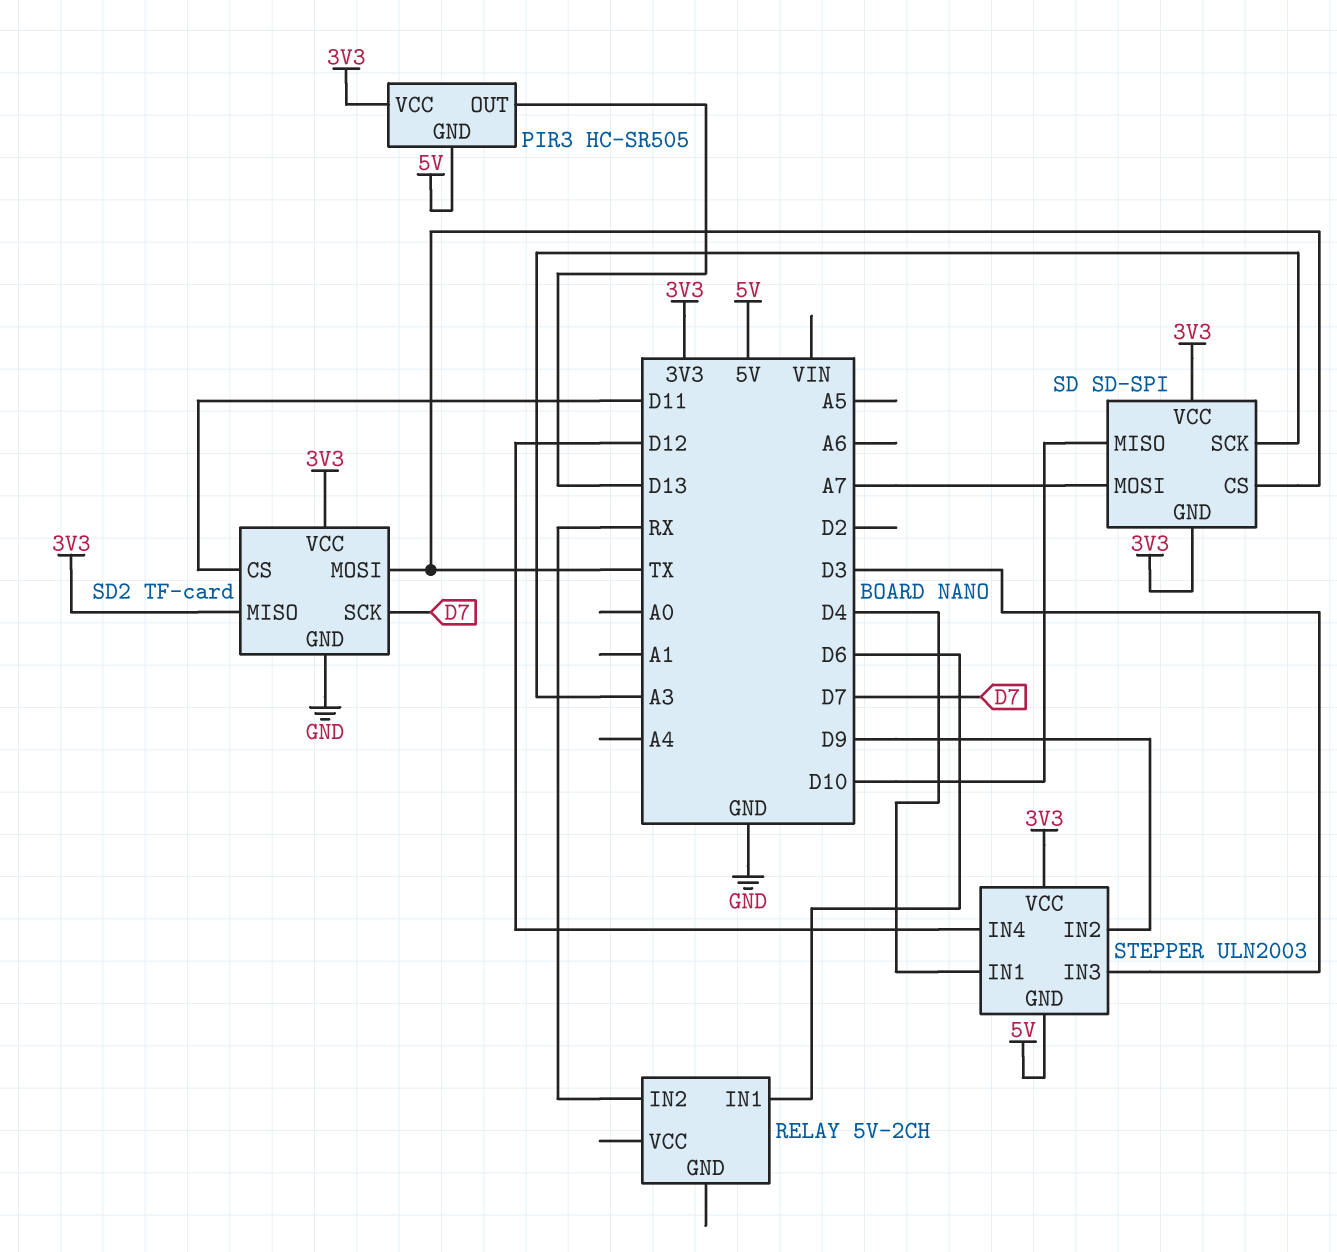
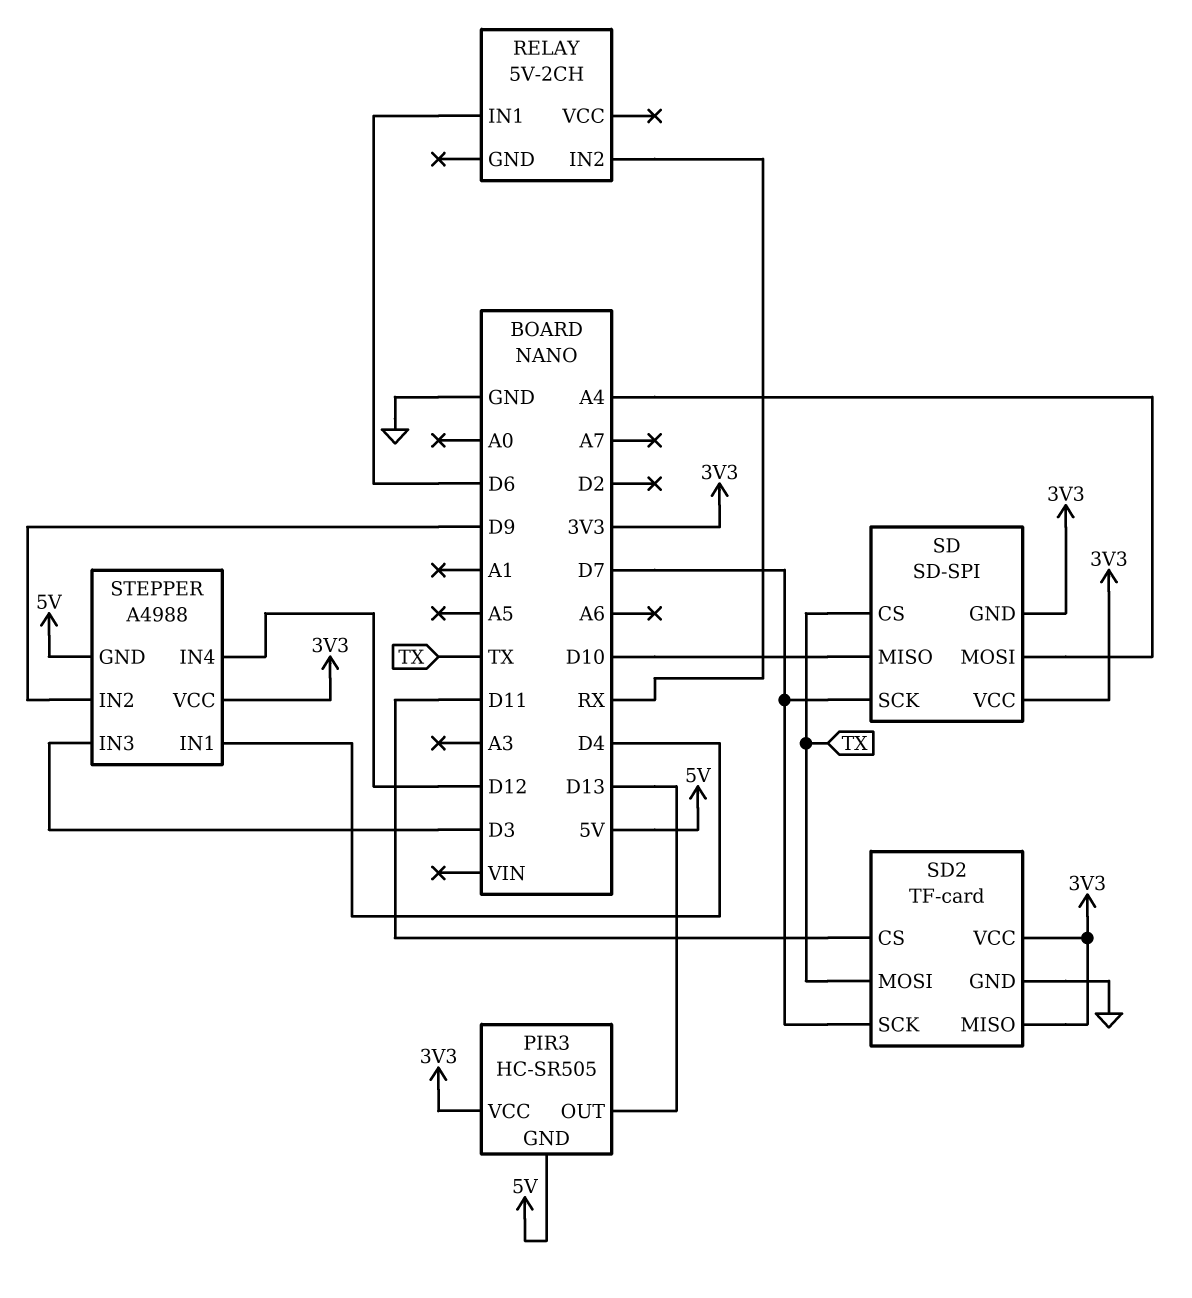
SD pin MOSI: A7 -> A4
SD pin SCK: A3 -> D7
STEPPER: ULN2003 -> A4988

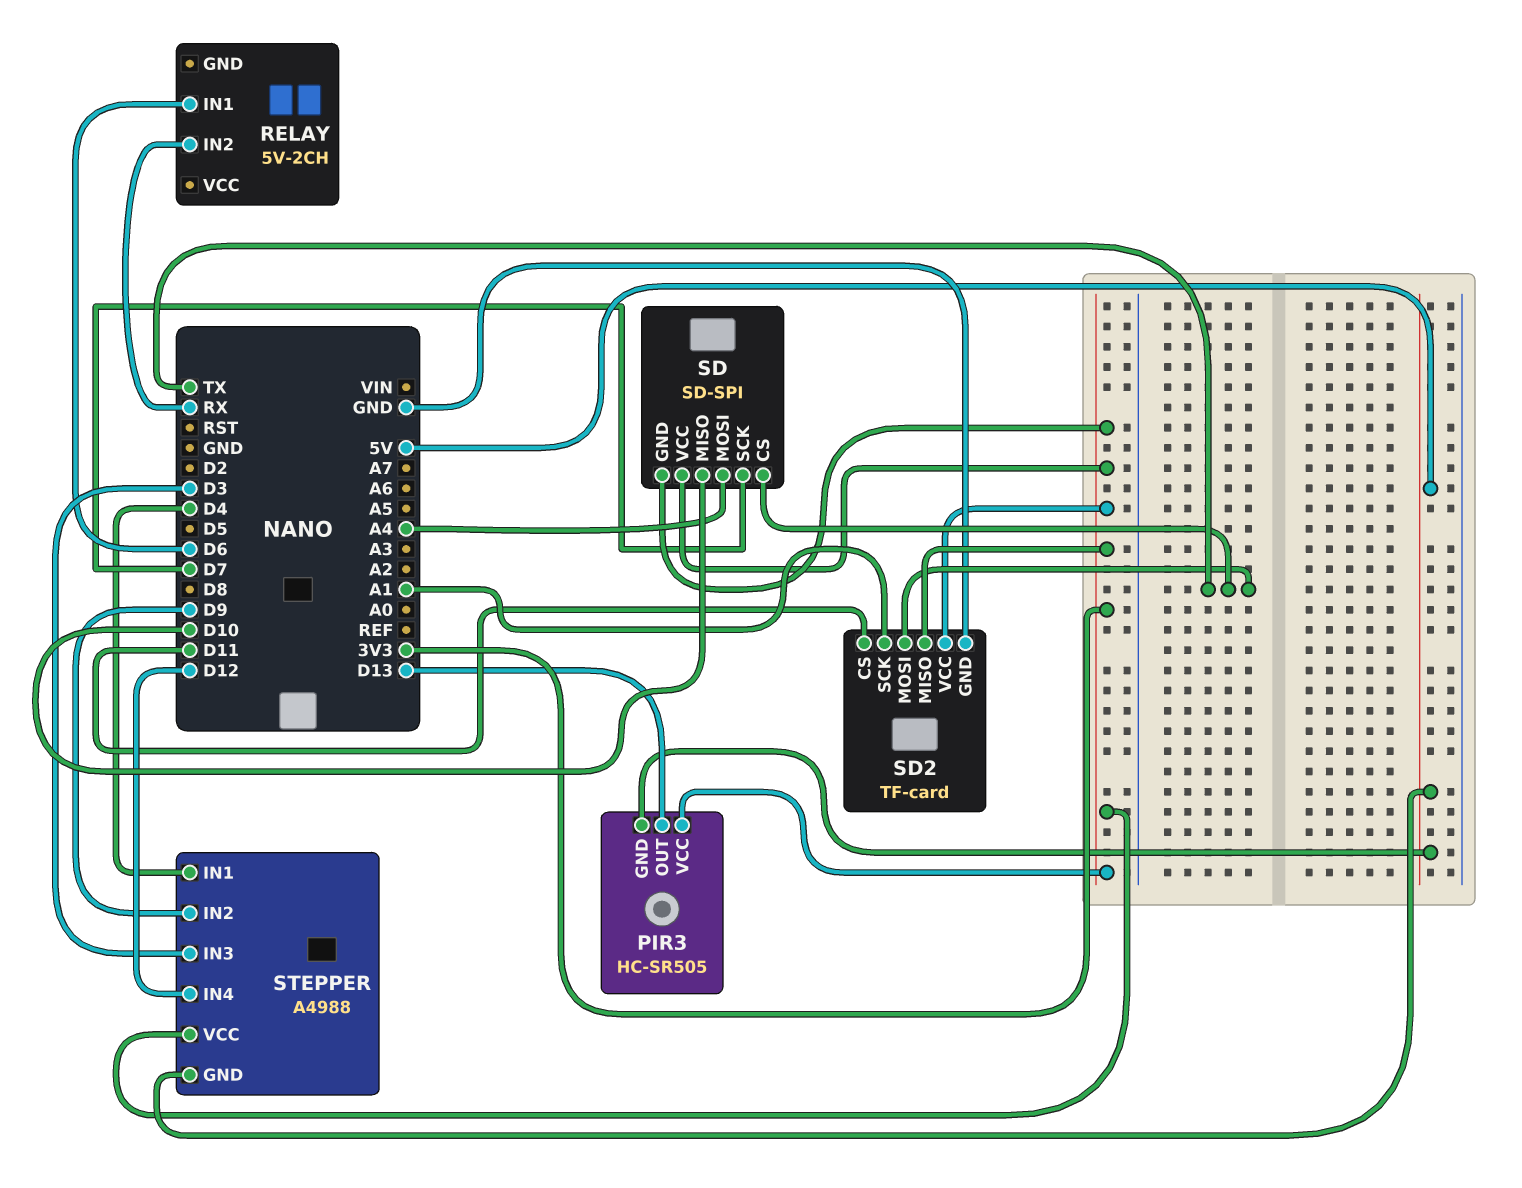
SD2 pin SCK: D7 -> A1

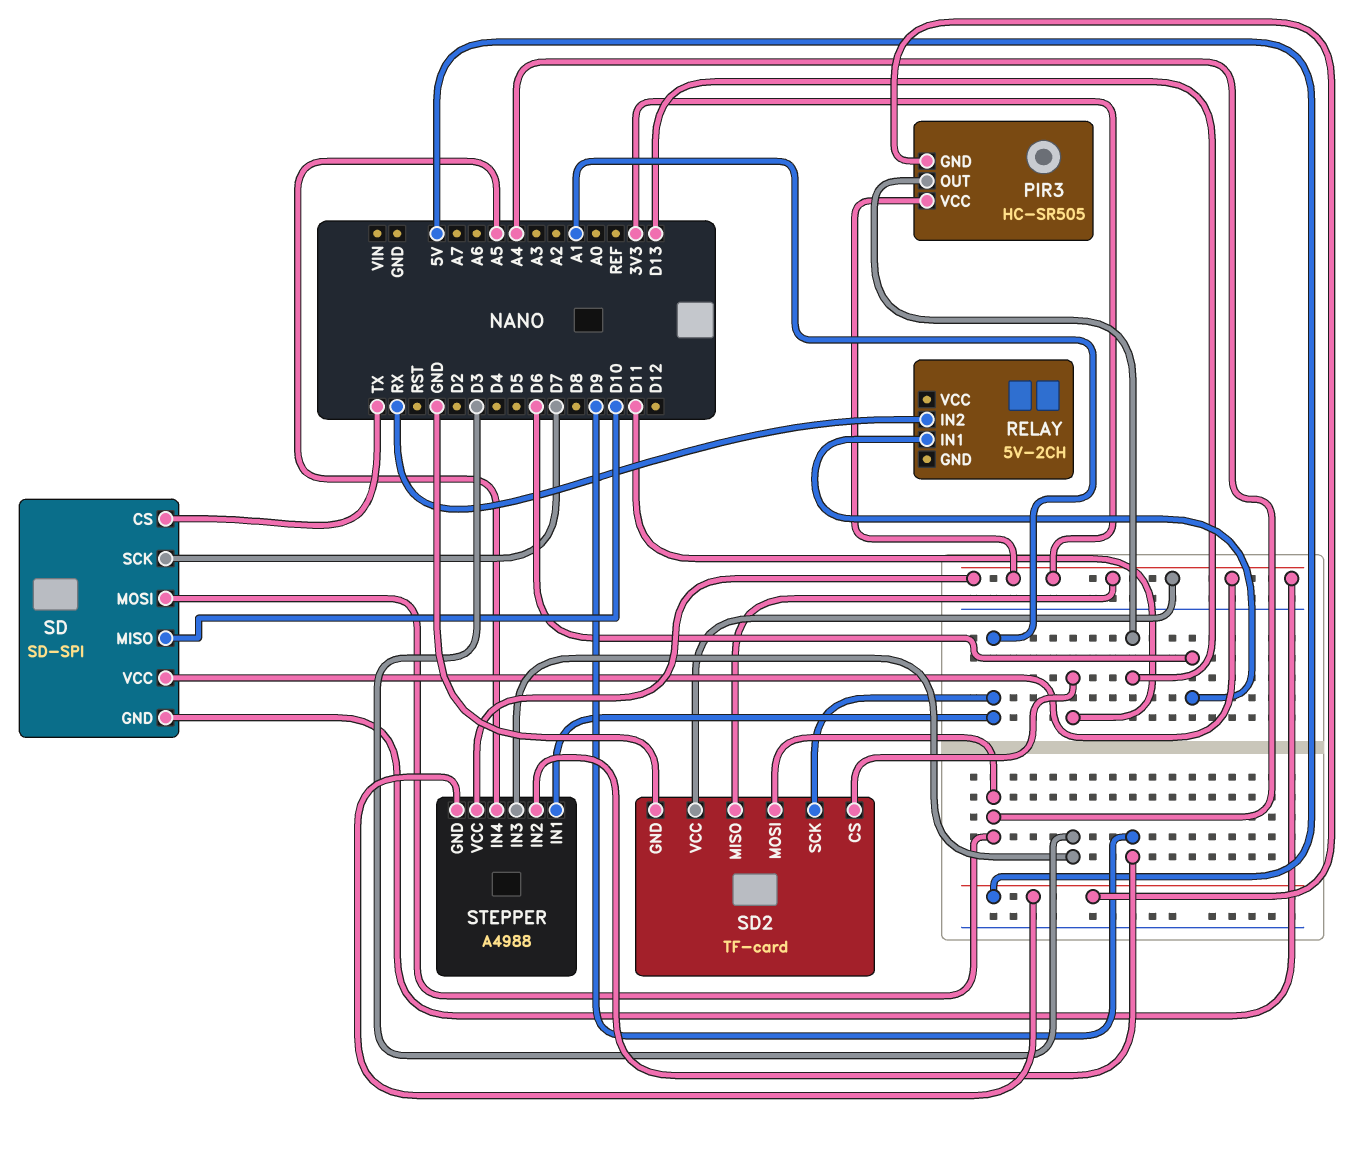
SD2 pin MOSI: TX -> A4
STEPPER pin IN1: D4 -> A1
STEPPER pin IN4: D12 -> A5

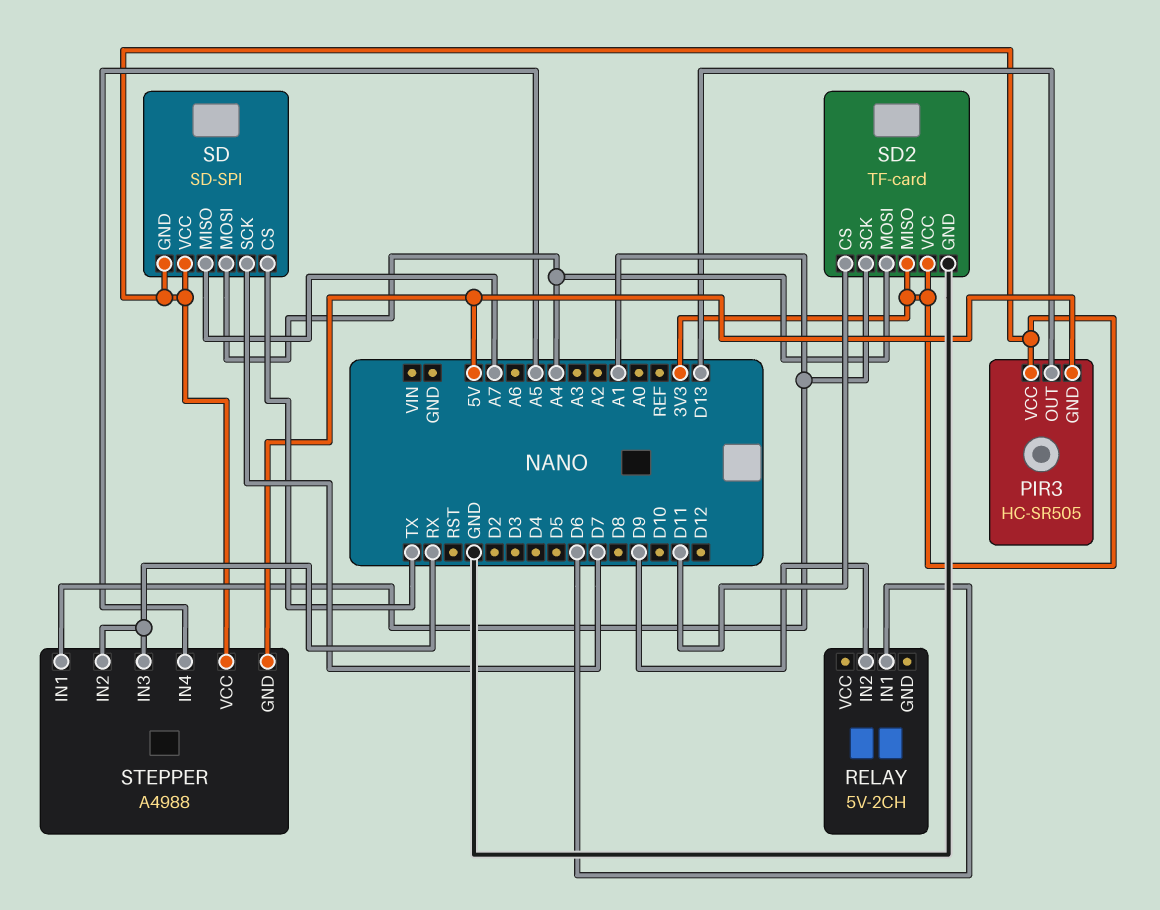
RELAY pin IN2: RX -> D9
SD pin MISO: D10 -> A7
STEPPER pin IN2: D9 -> RX
STEPPER pin IN3: D3 -> RX

